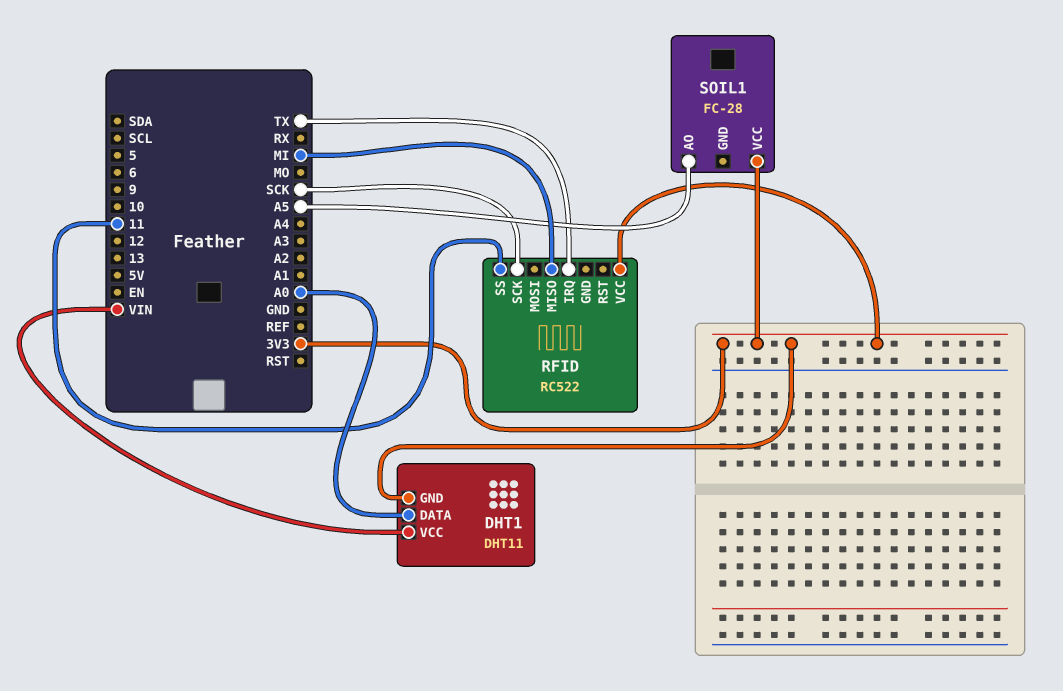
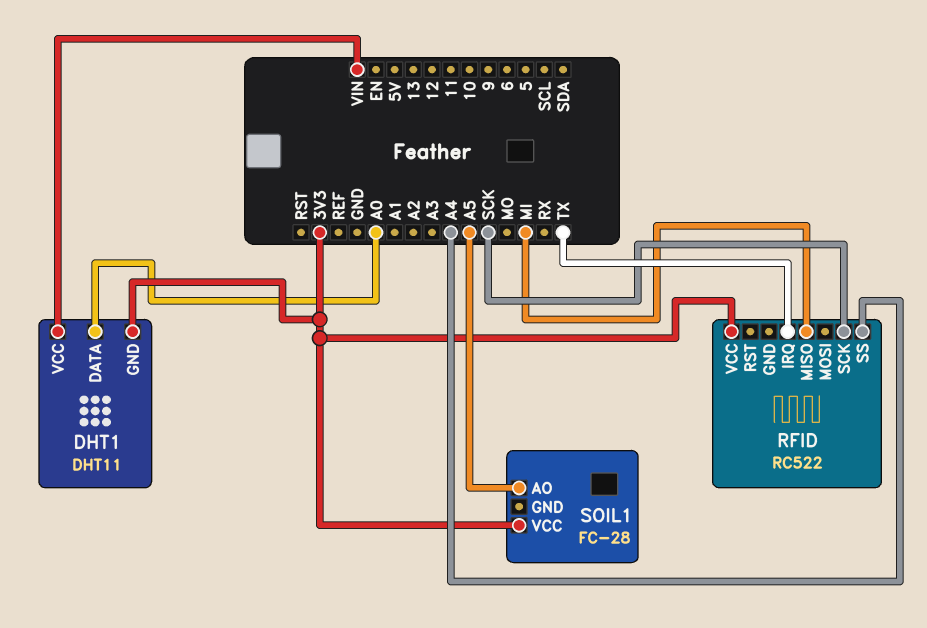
RFID pin SS: 11 -> A4

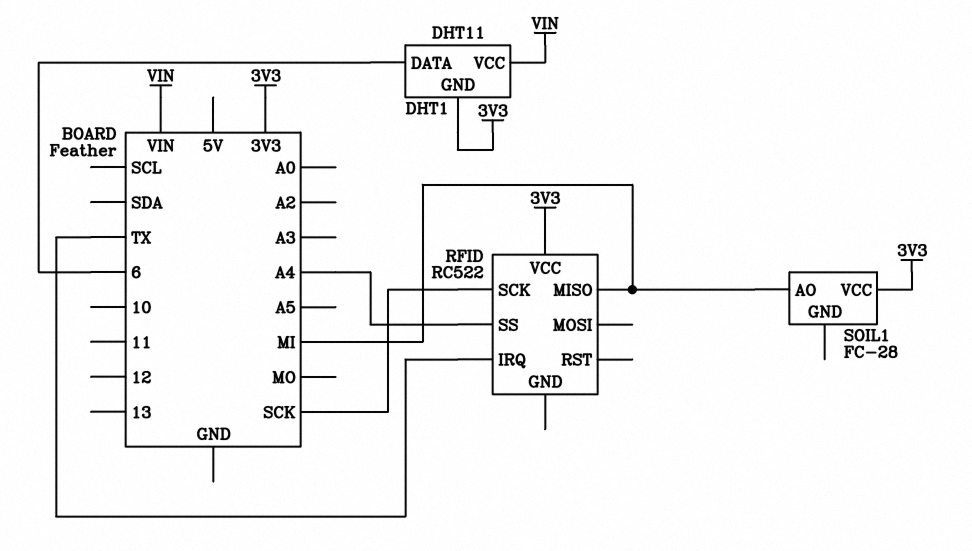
DHT1 pin DATA: A0 -> 6
SOIL1 pin AO: A5 -> MI

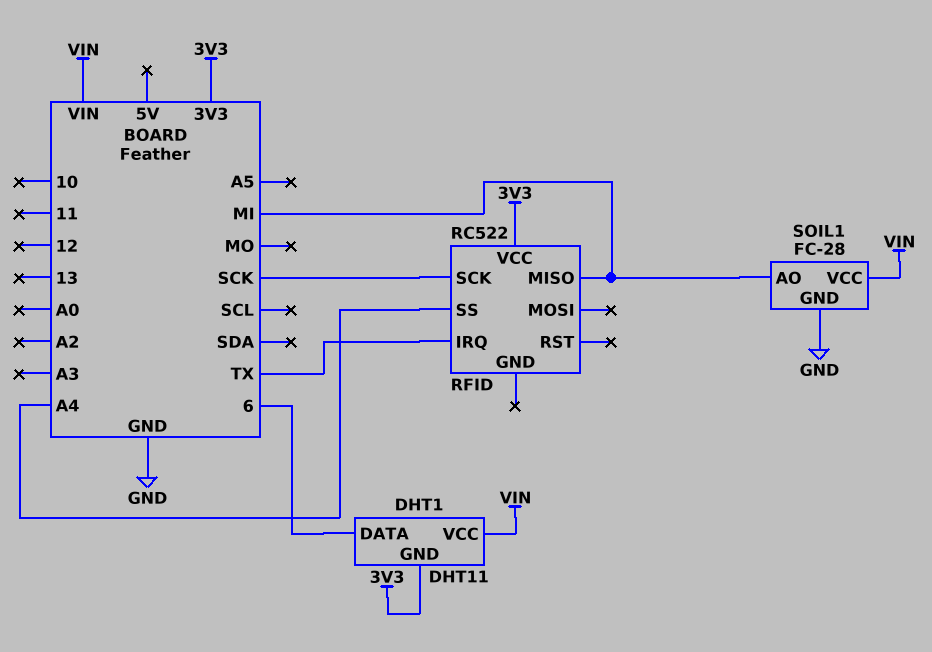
SOIL1 pin GND: none -> GND
SOIL1 pin VCC: 3V3 -> VIN

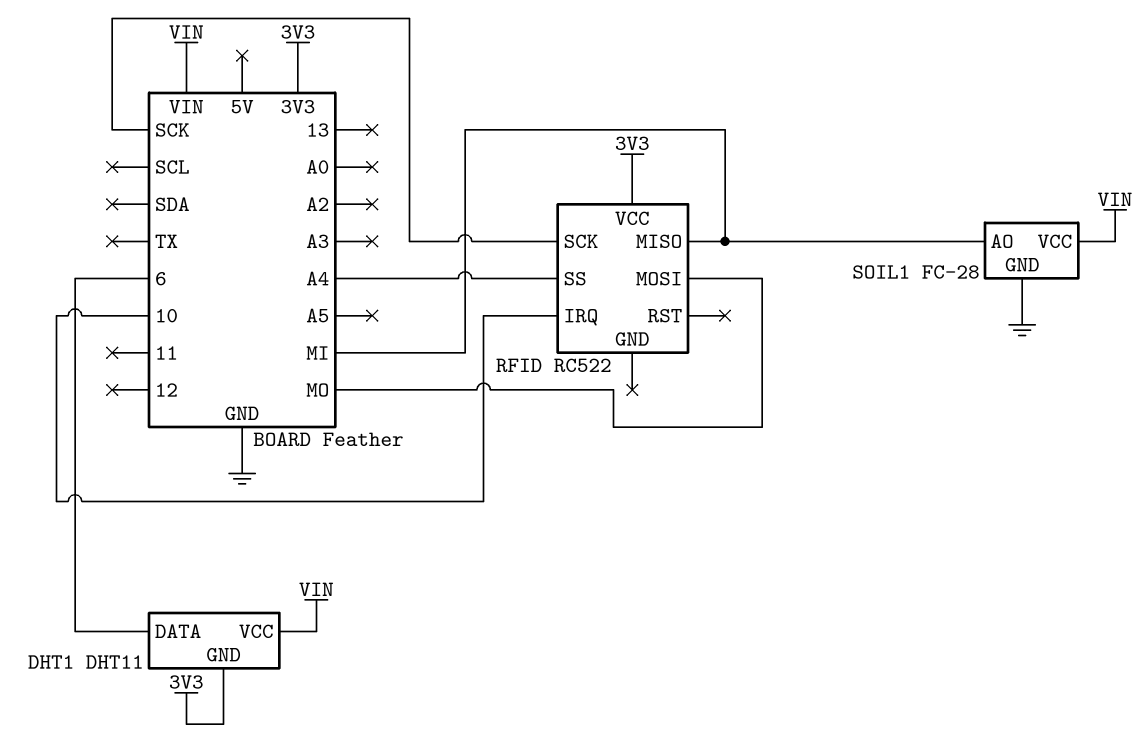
RFID pin IRQ: TX -> 10
RFID pin MOSI: none -> MO

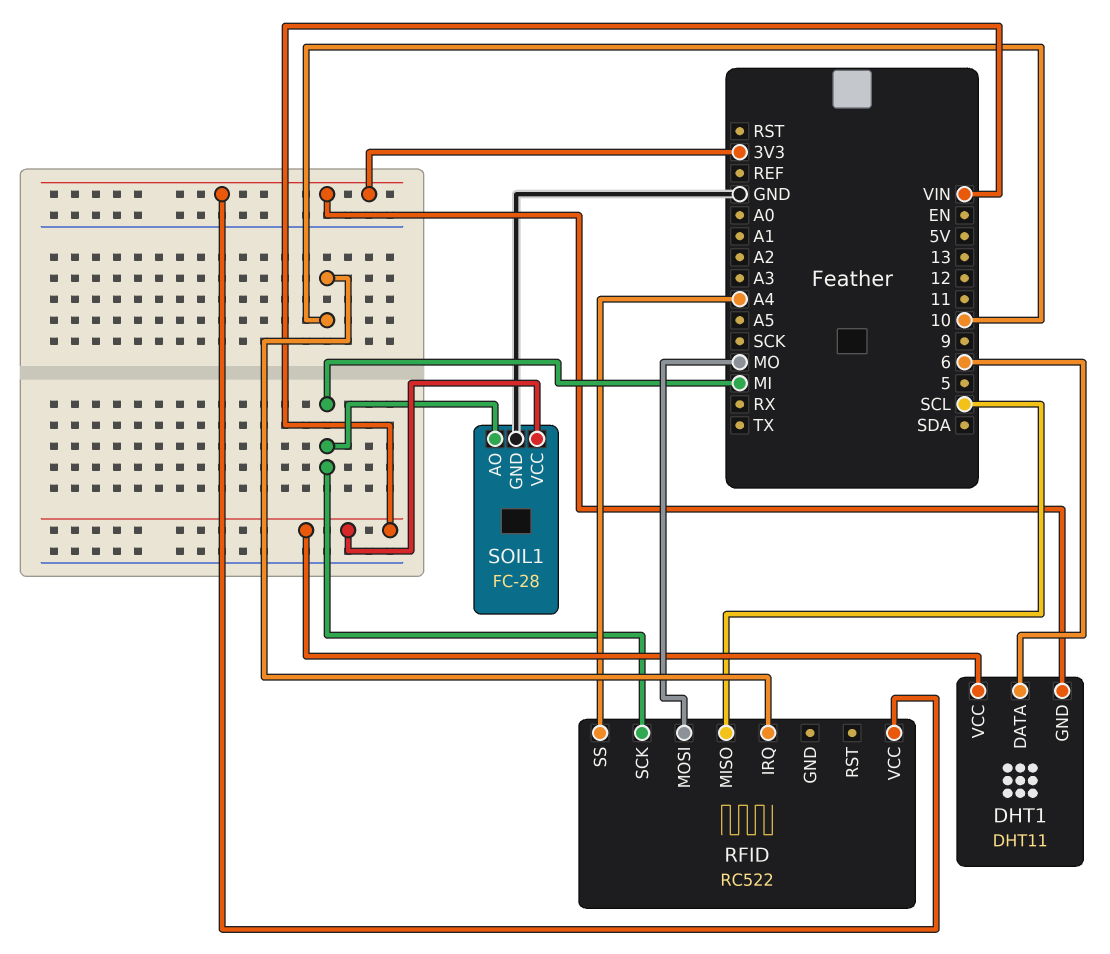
RFID pin MISO: MI -> SCL
RFID pin SCK: SCK -> MI

